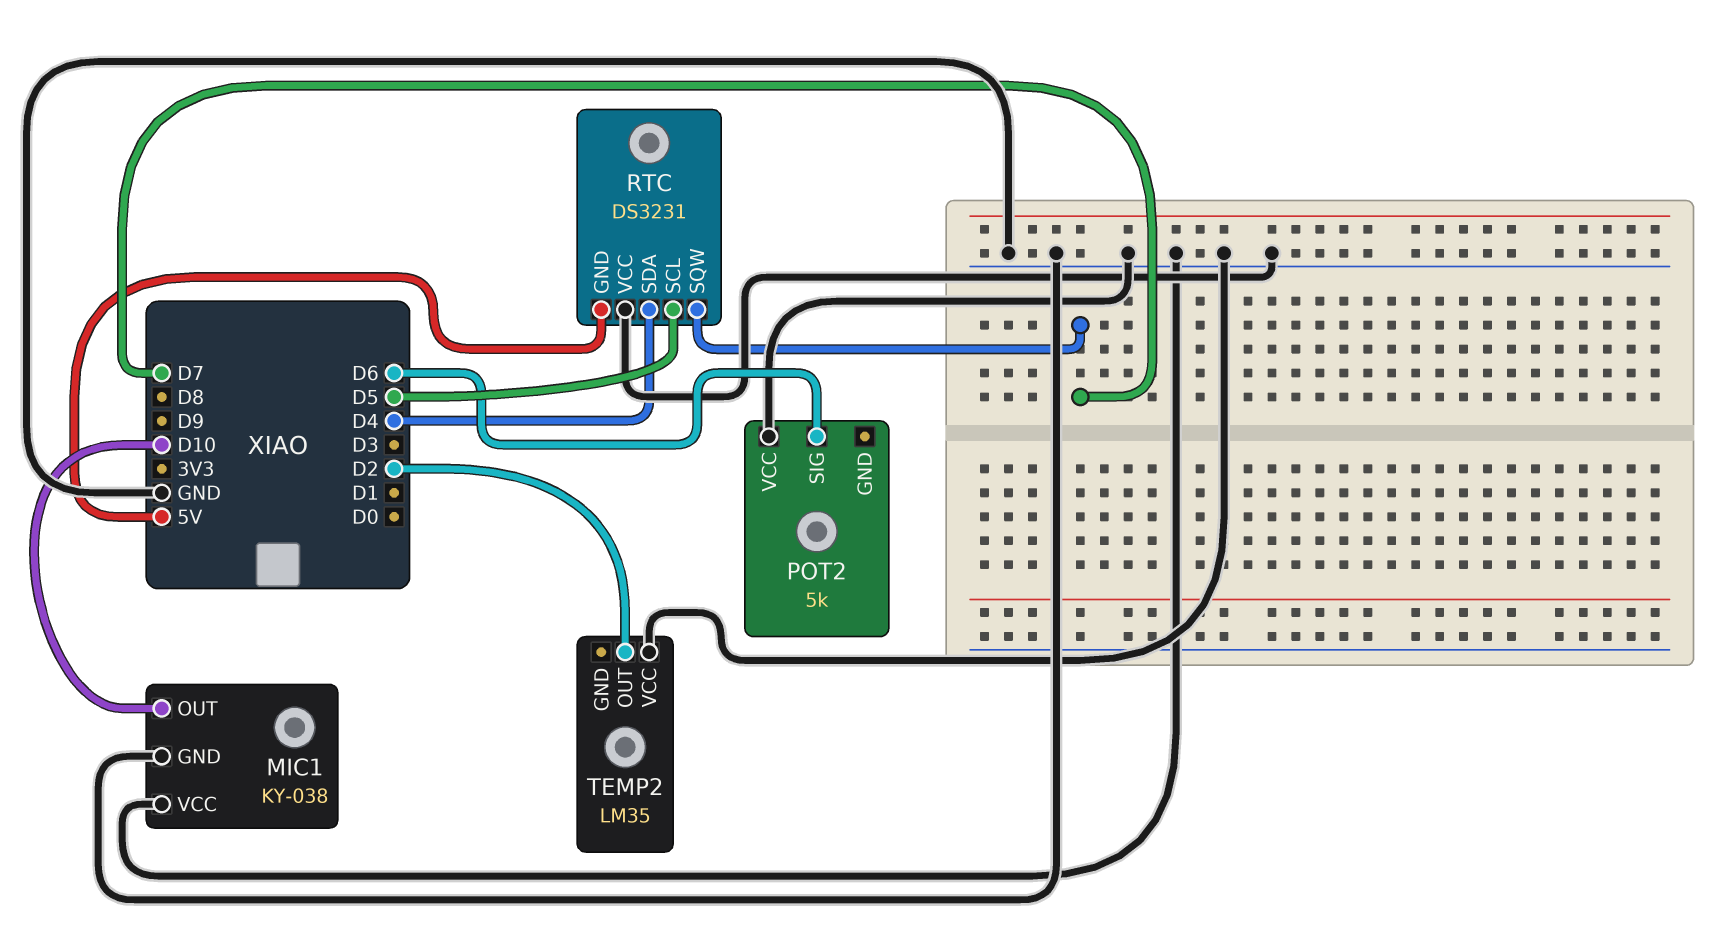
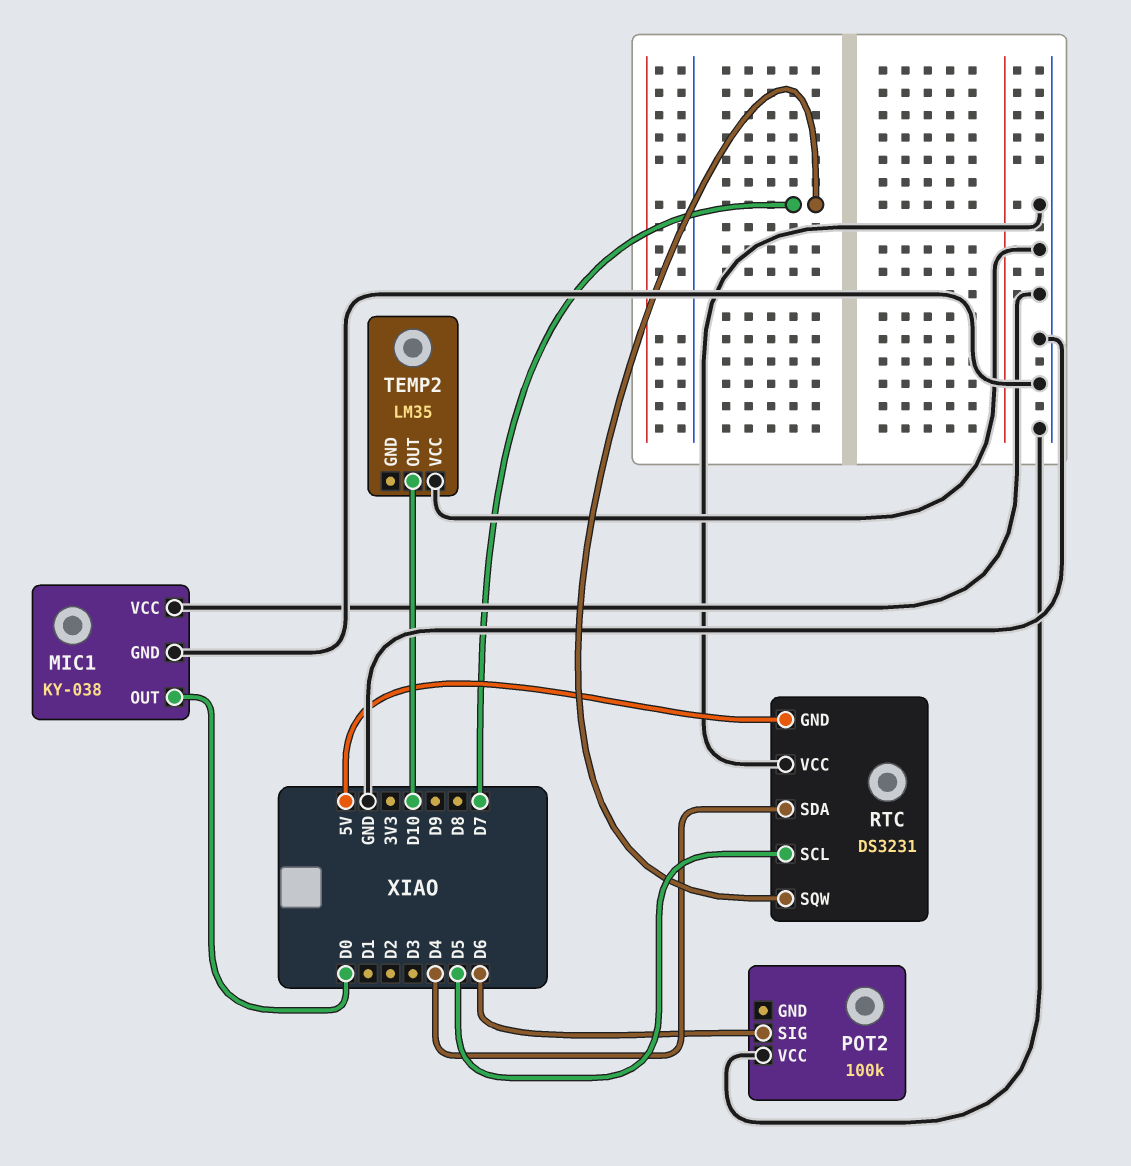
MIC1 pin OUT: D10 -> D0
POT2: 5k -> 100k
TEMP2 pin OUT: D2 -> D10

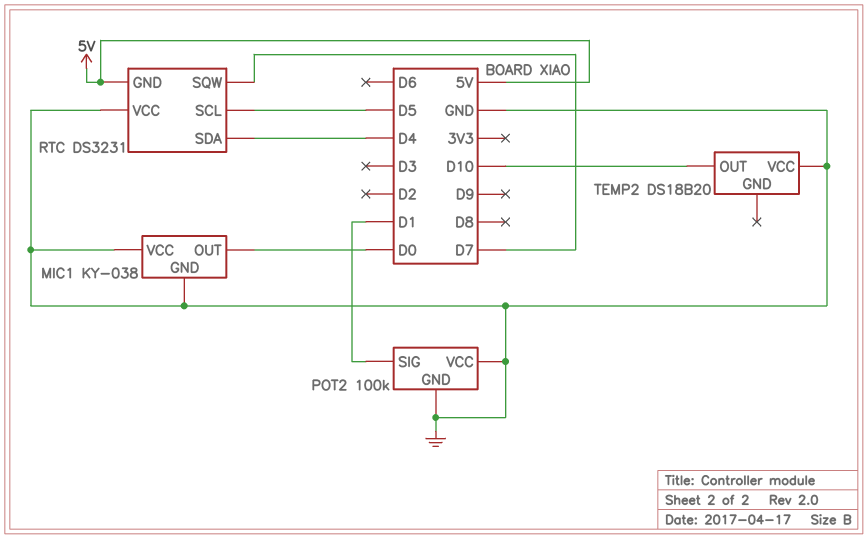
POT2 pin GND: none -> GND
POT2 pin SIG: D6 -> D1
TEMP2: LM35 -> DS18B20

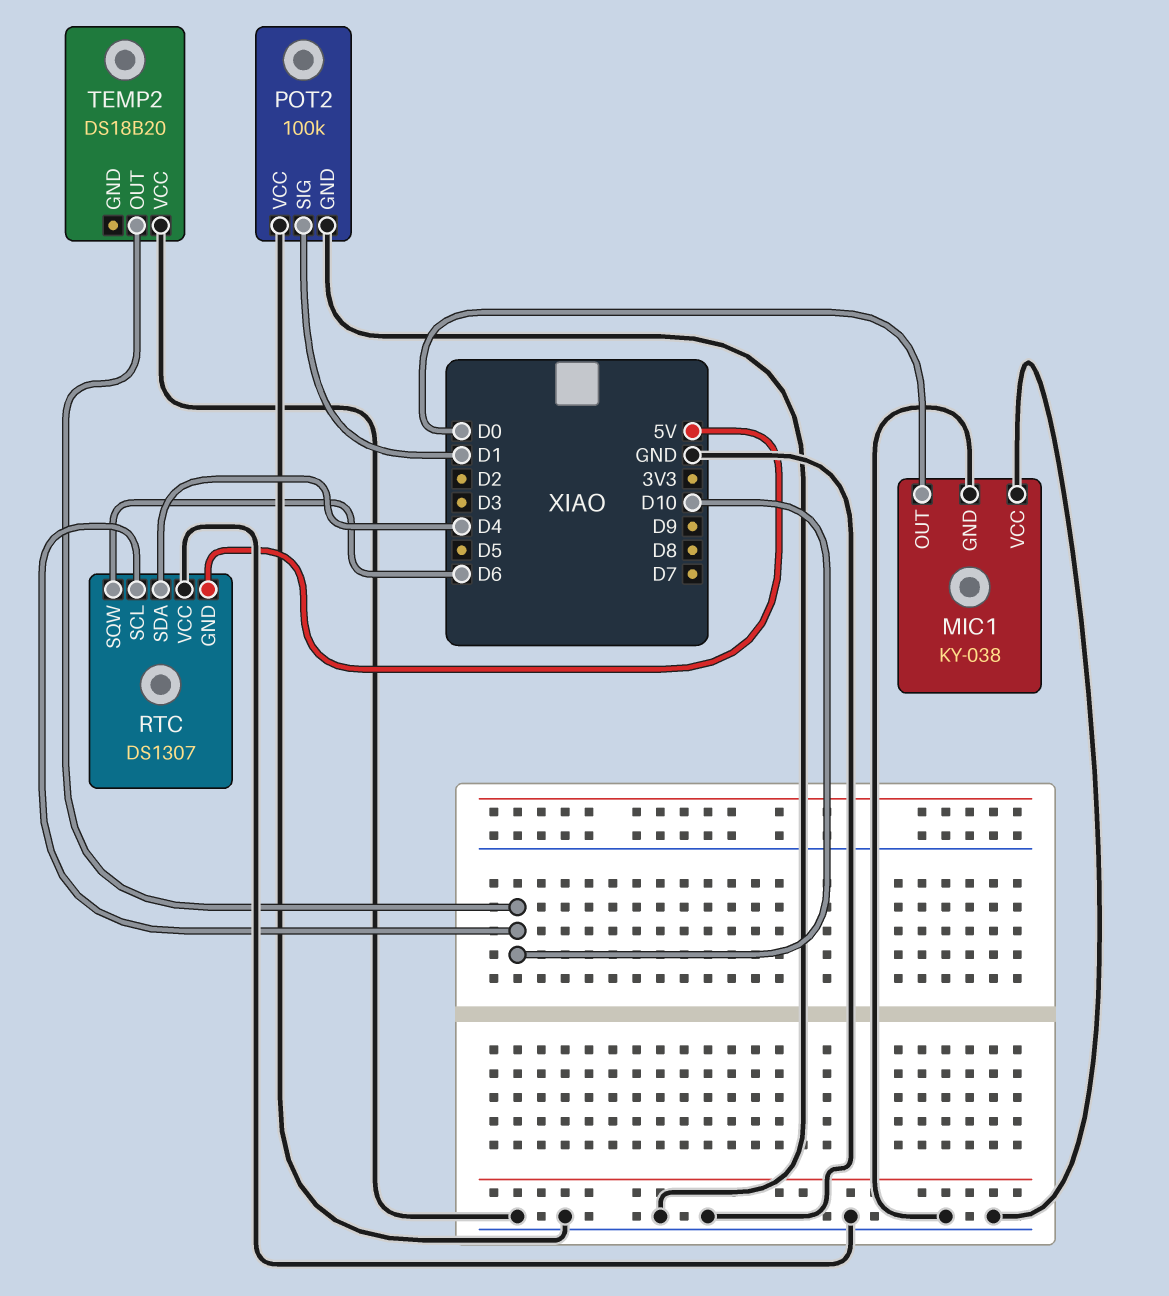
RTC: DS3231 -> DS1307
RTC pin SCL: D5 -> D10
RTC pin SQW: D7 -> D6

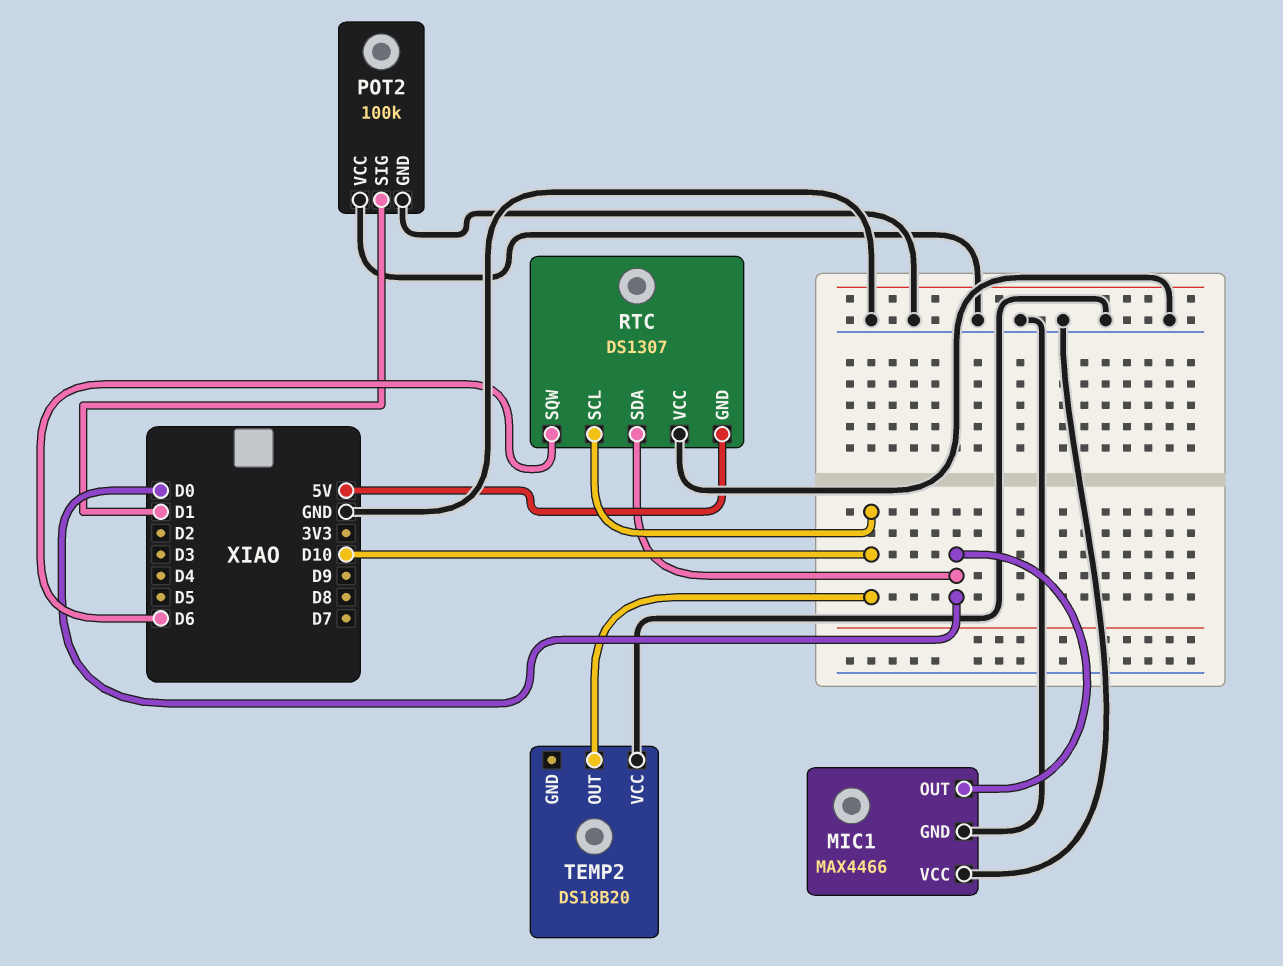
MIC1: KY-038 -> MAX4466
RTC pin SDA: D4 -> D0

